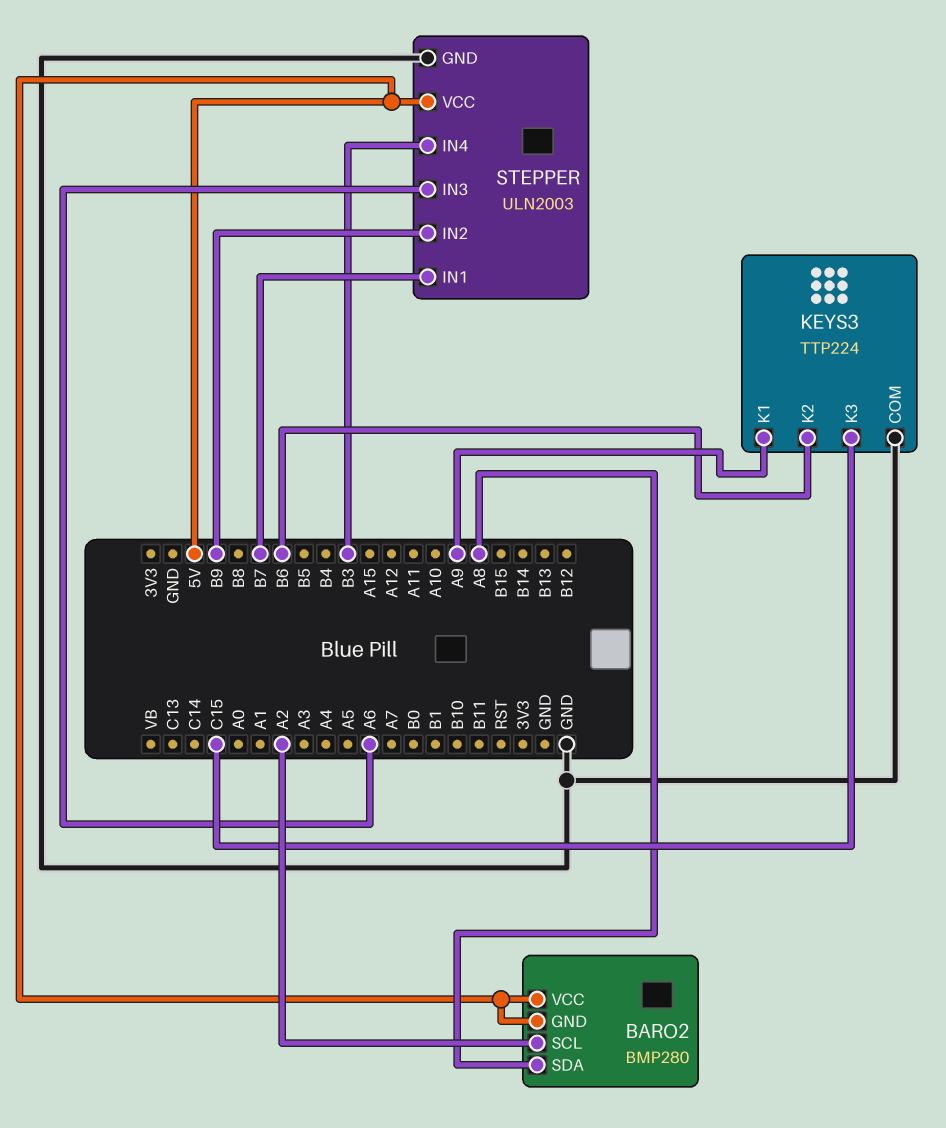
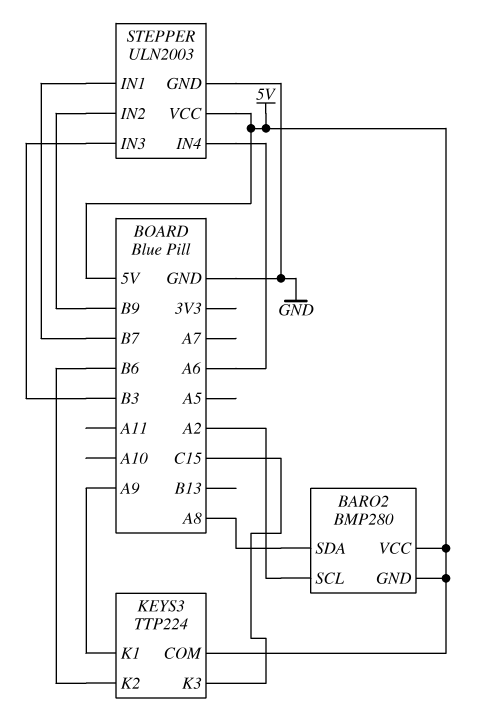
KEYS3 pin COM: GND -> 5V
STEPPER pin IN3: A6 -> B3
STEPPER pin IN4: B3 -> A6

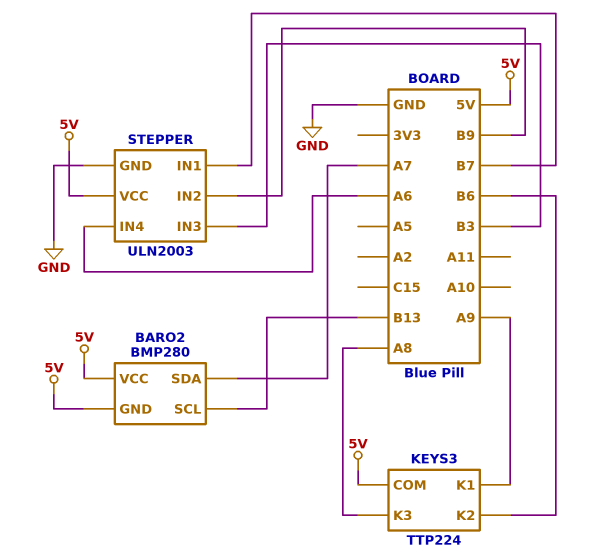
BARO2 pin SCL: A2 -> B13
BARO2 pin SDA: A8 -> A7
KEYS3 pin K3: C15 -> A8

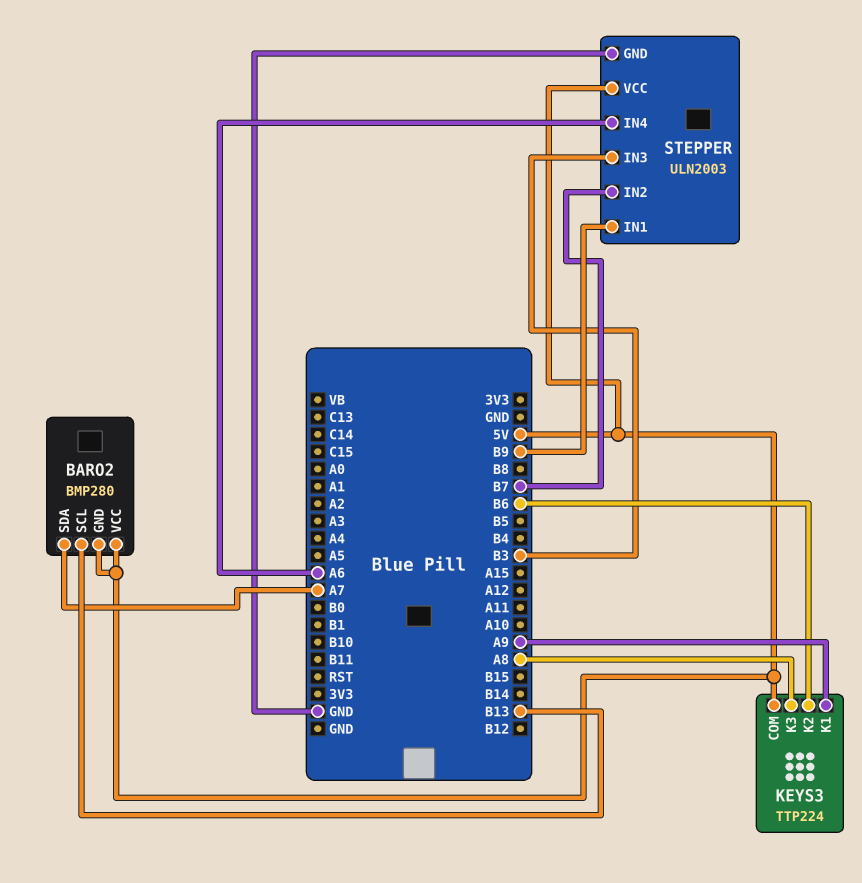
STEPPER pin IN1: B7 -> B9
STEPPER pin IN2: B9 -> B7

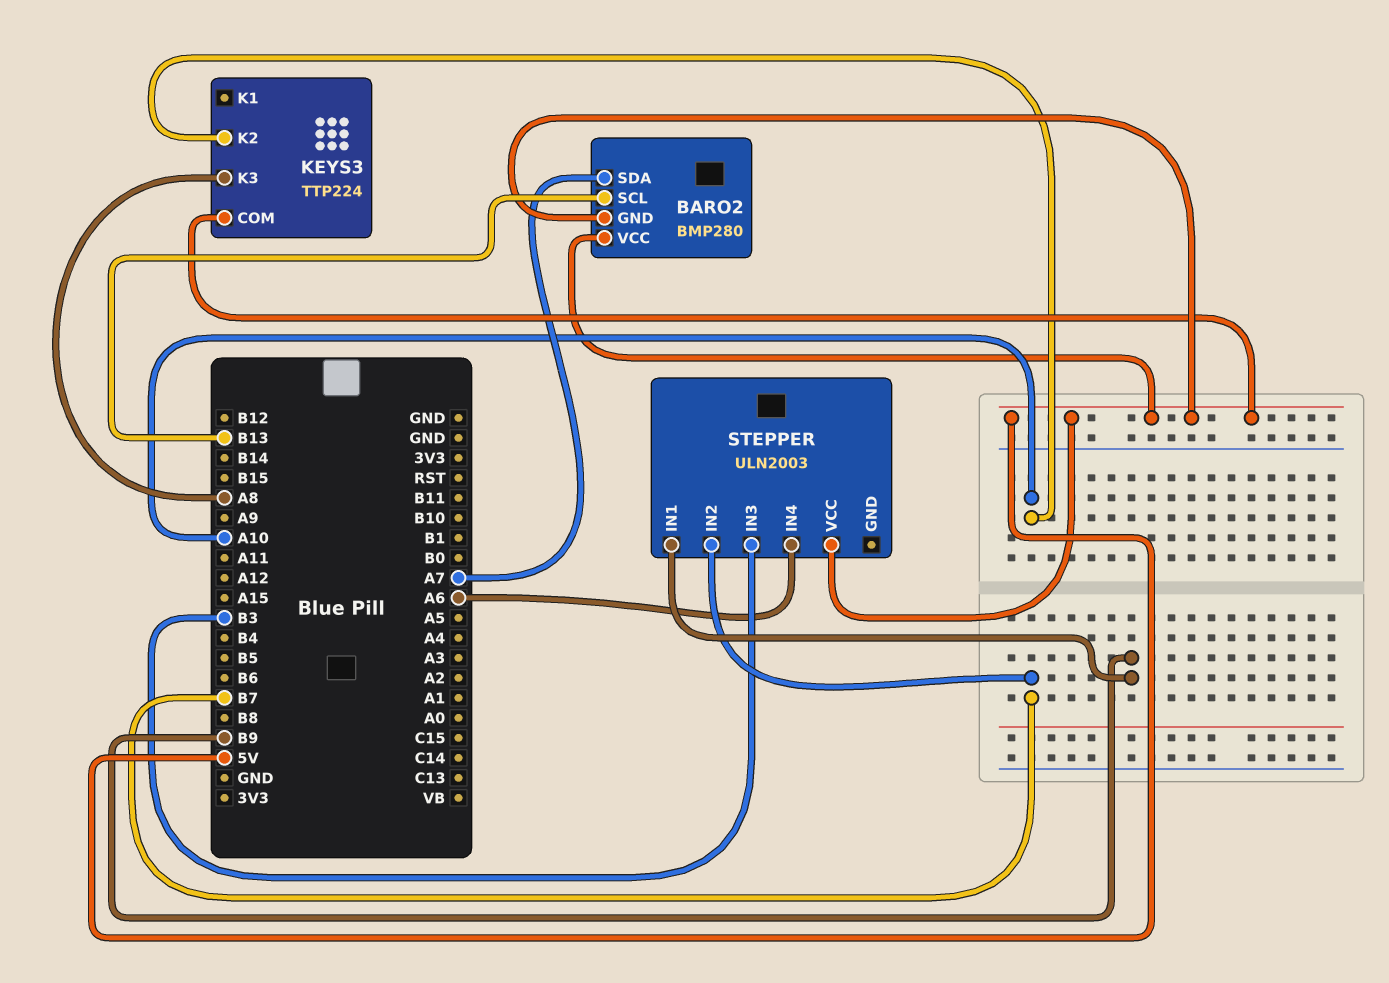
KEYS3 pin K1: A9 -> none
KEYS3 pin K2: B6 -> A10
STEPPER pin GND: GND -> none

